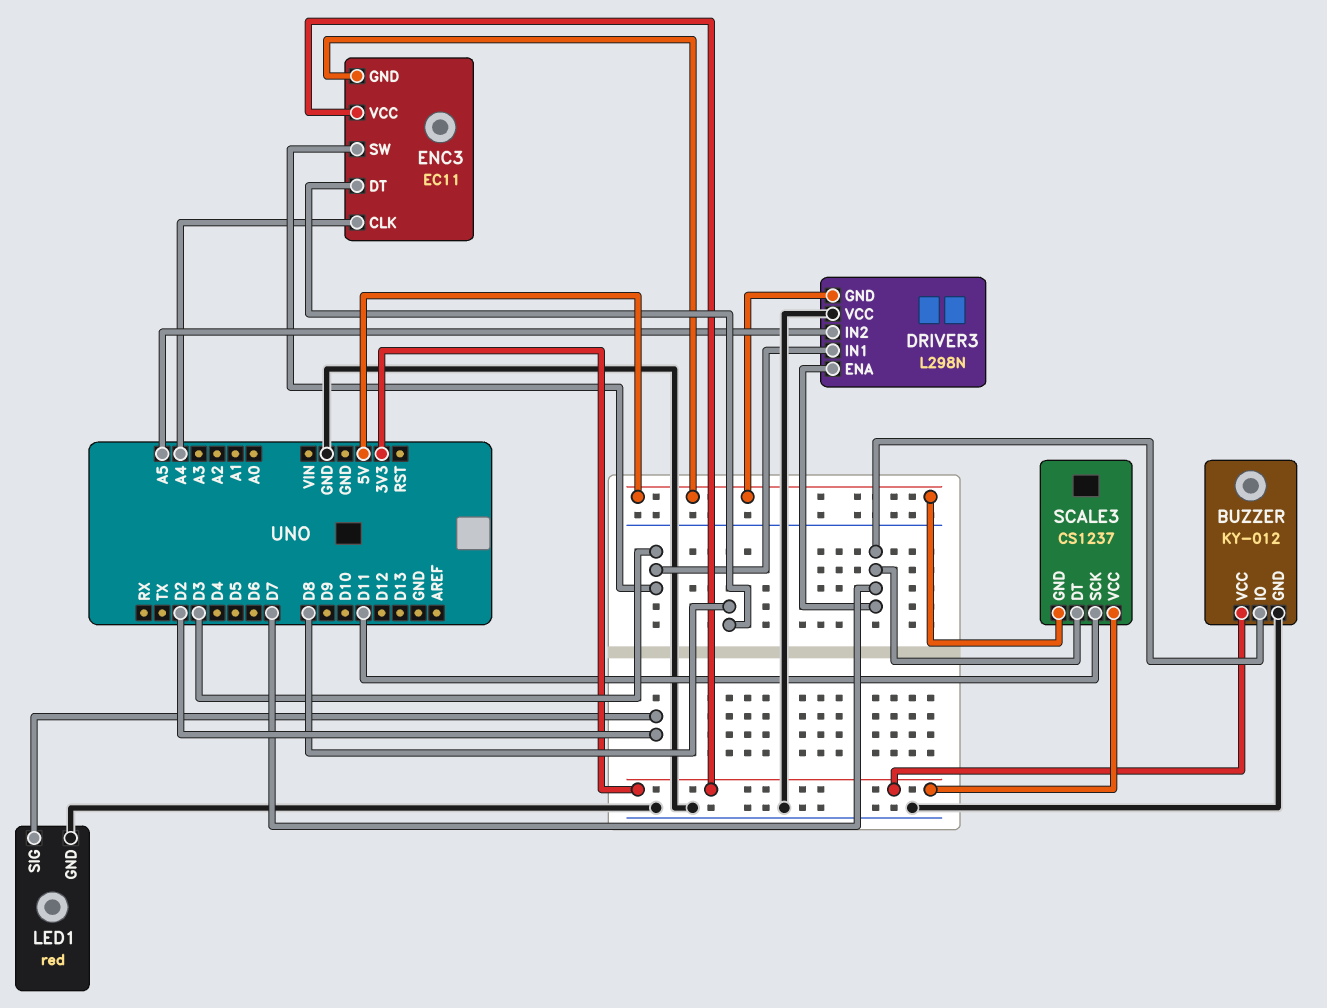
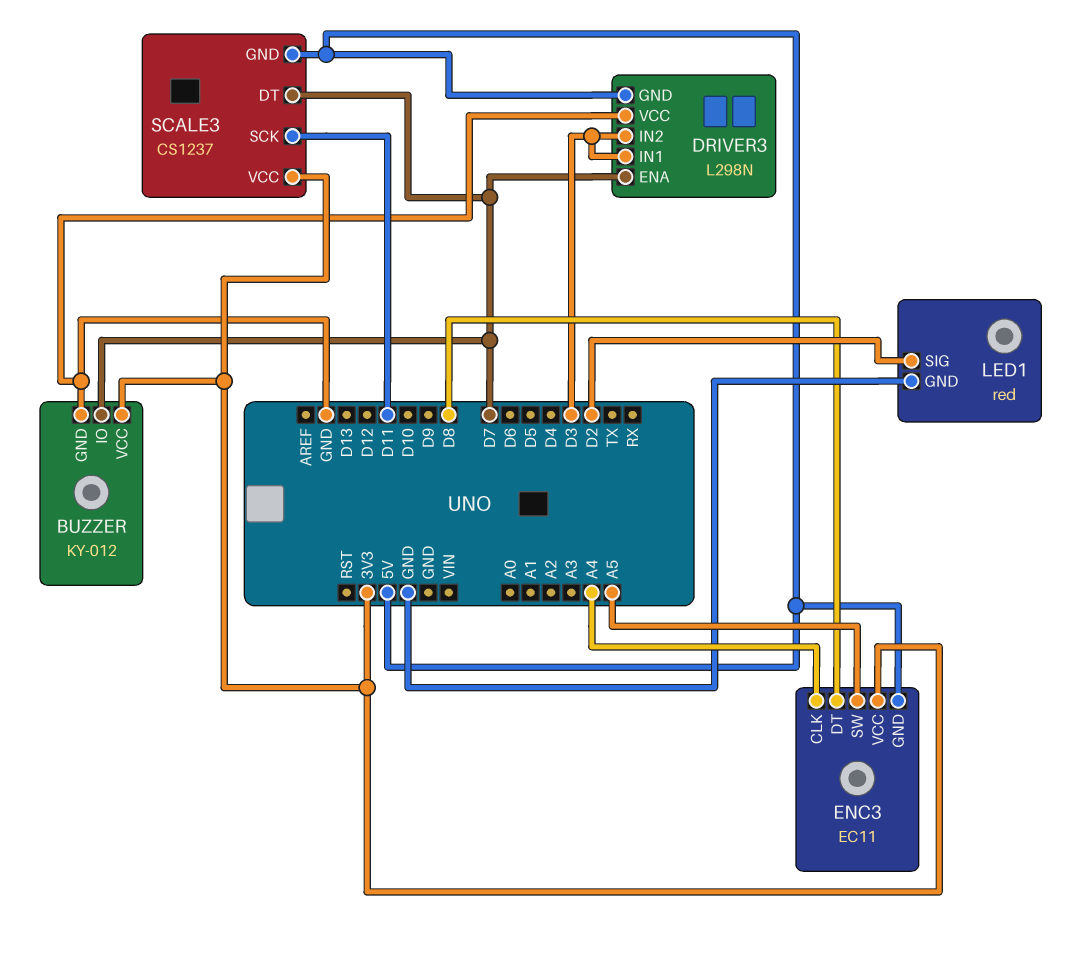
DRIVER3 pin IN2: A5 -> D3
ENC3 pin SW: D3 -> A5

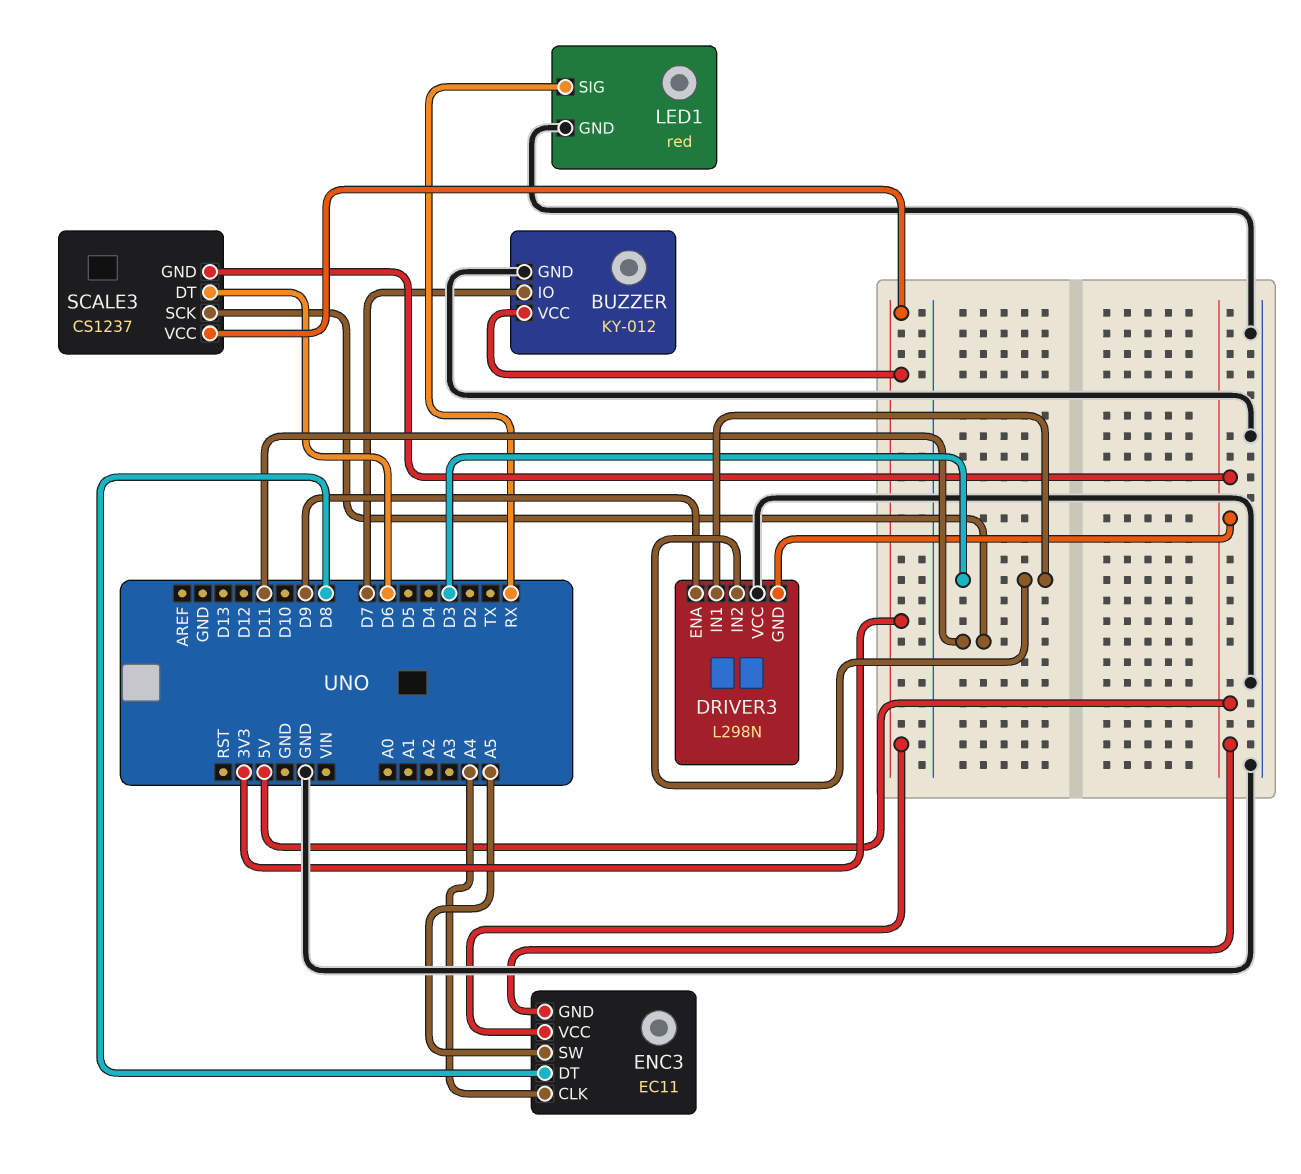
DRIVER3 pin ENA: D7 -> D9
LED1 pin SIG: D2 -> RX
SCALE3 pin DT: D7 -> D6

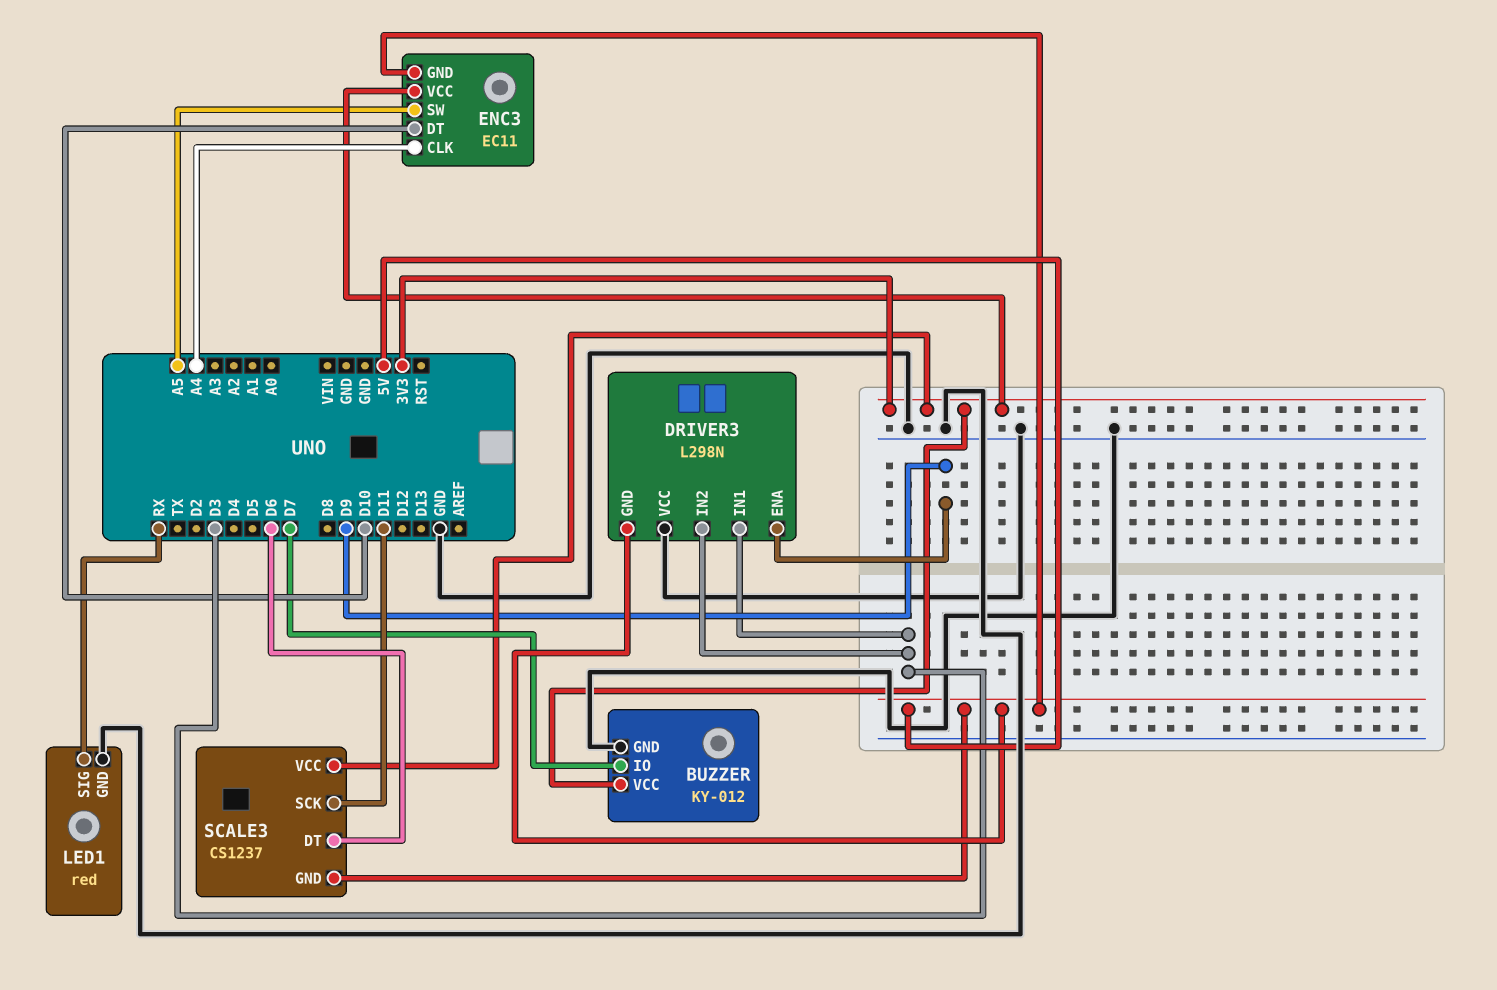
ENC3 pin DT: D8 -> D10

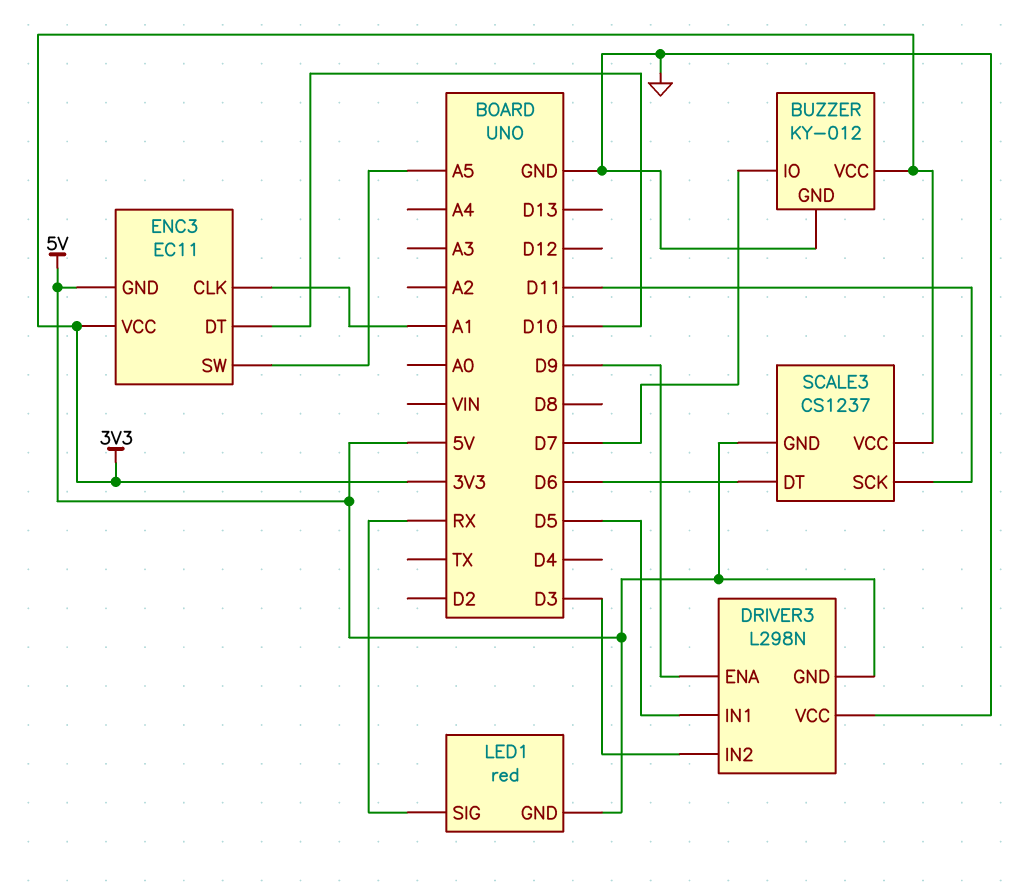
DRIVER3 pin IN1: D3 -> D5
ENC3 pin CLK: A4 -> A1
LED1 pin GND: GND -> 5V

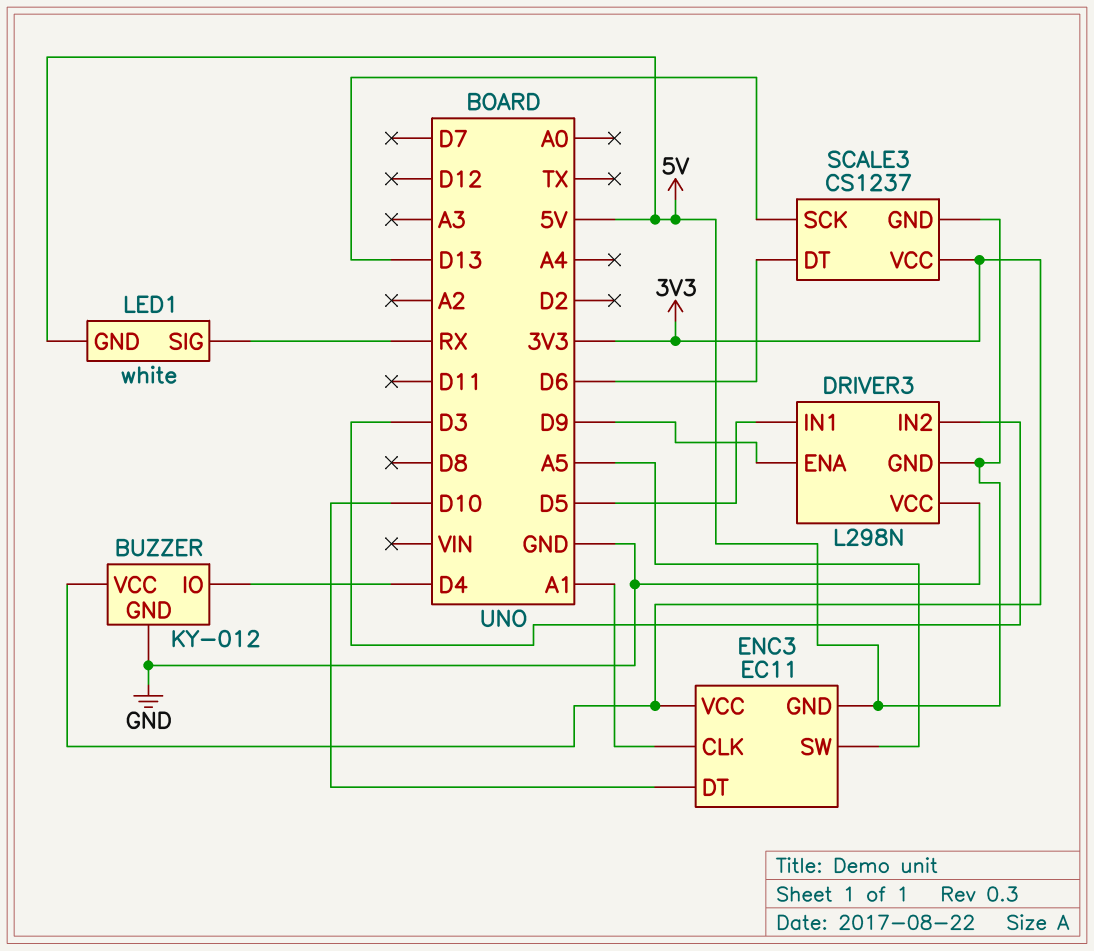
BUZZER pin IO: D7 -> D4
LED1: red -> white
SCALE3 pin SCK: D11 -> D13

